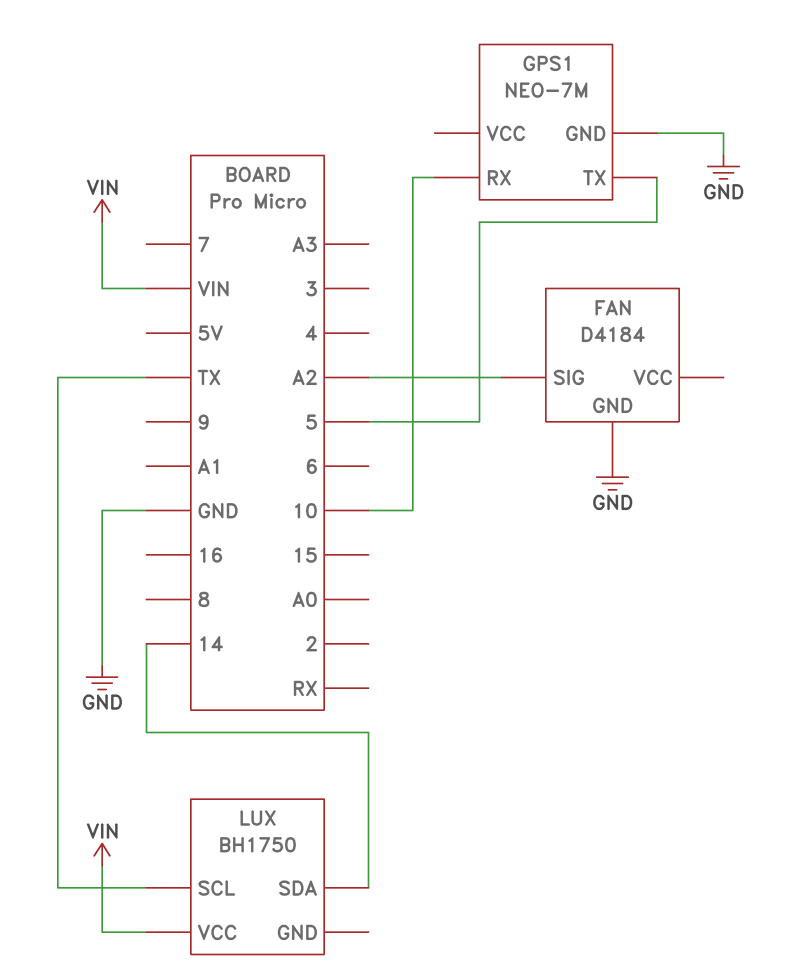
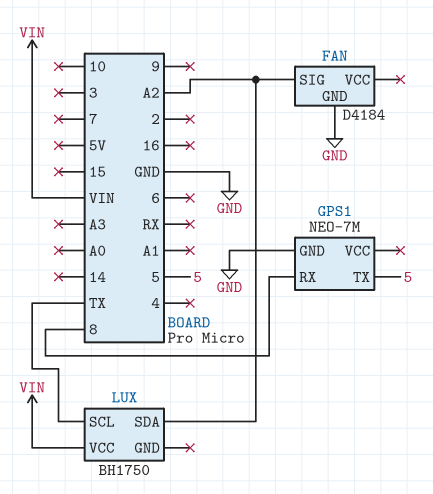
GPS1 pin RX: 10 -> 8
LUX pin SDA: 14 -> A2

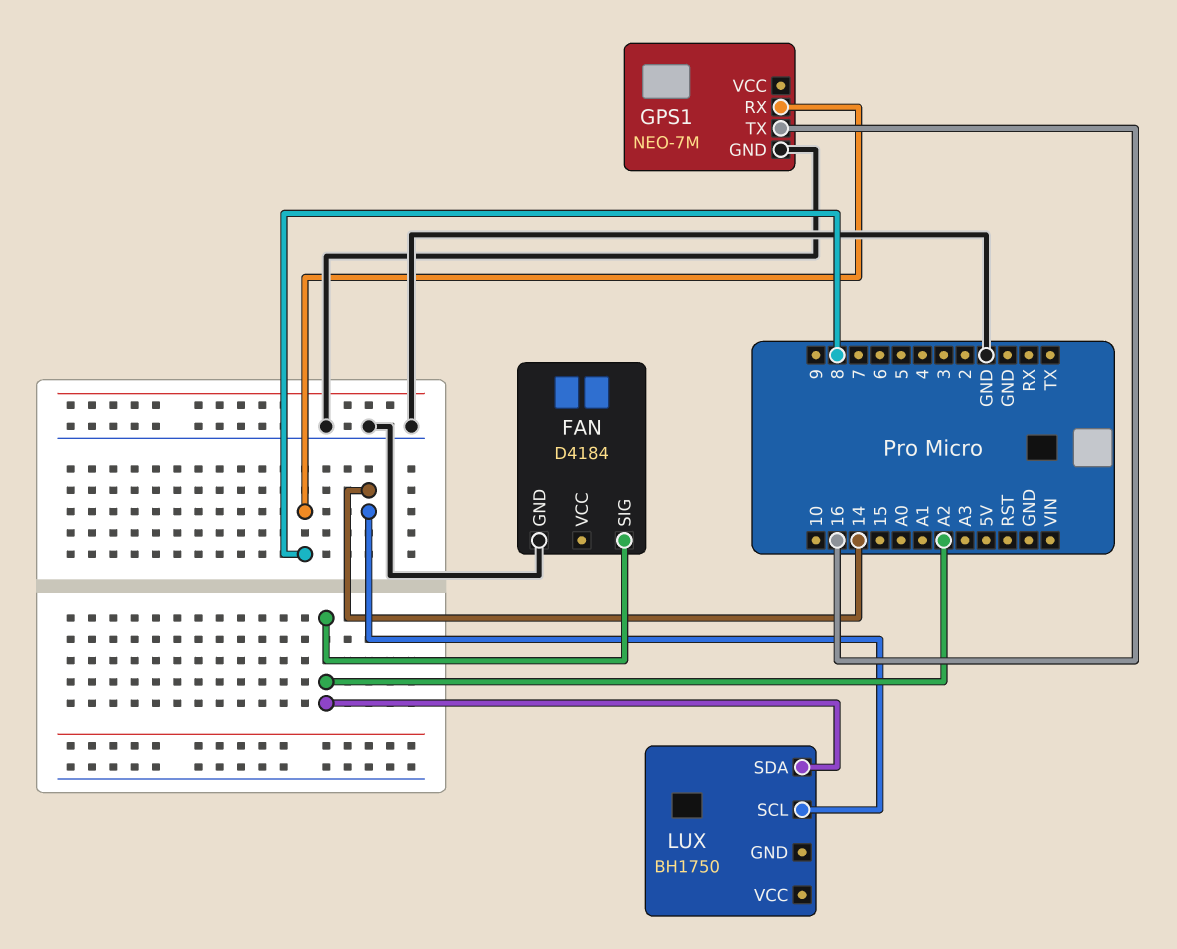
GPS1 pin TX: 5 -> 16
LUX pin SCL: TX -> 14
LUX pin VCC: VIN -> none

